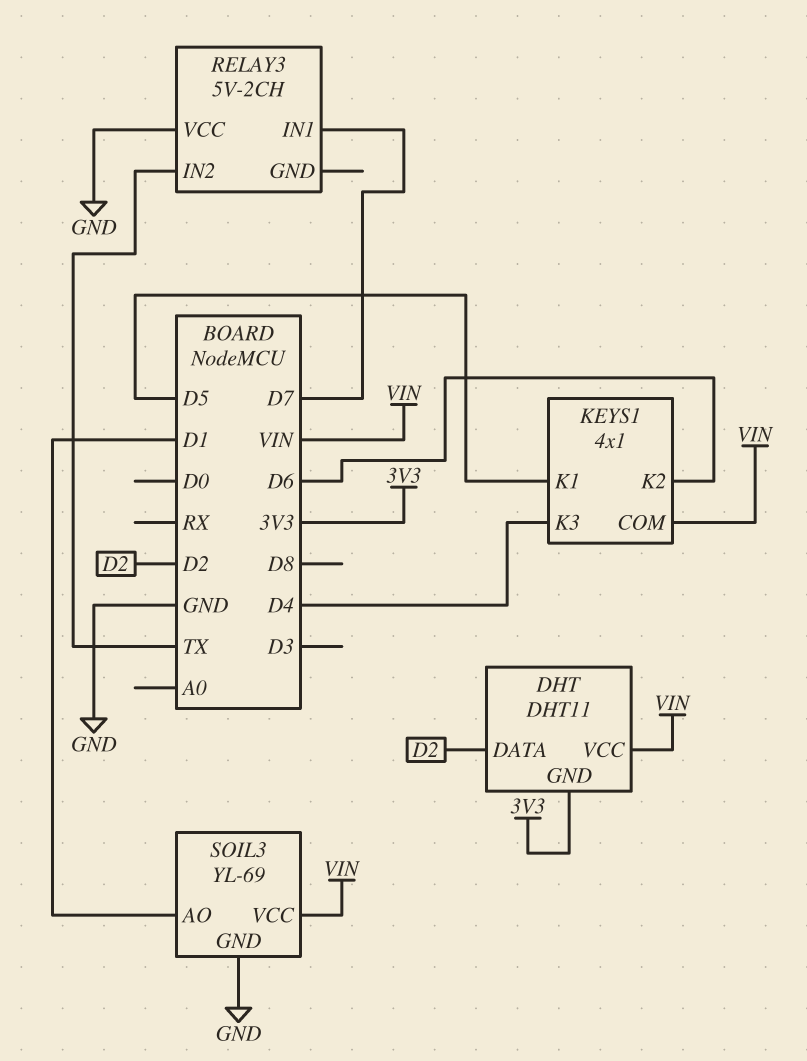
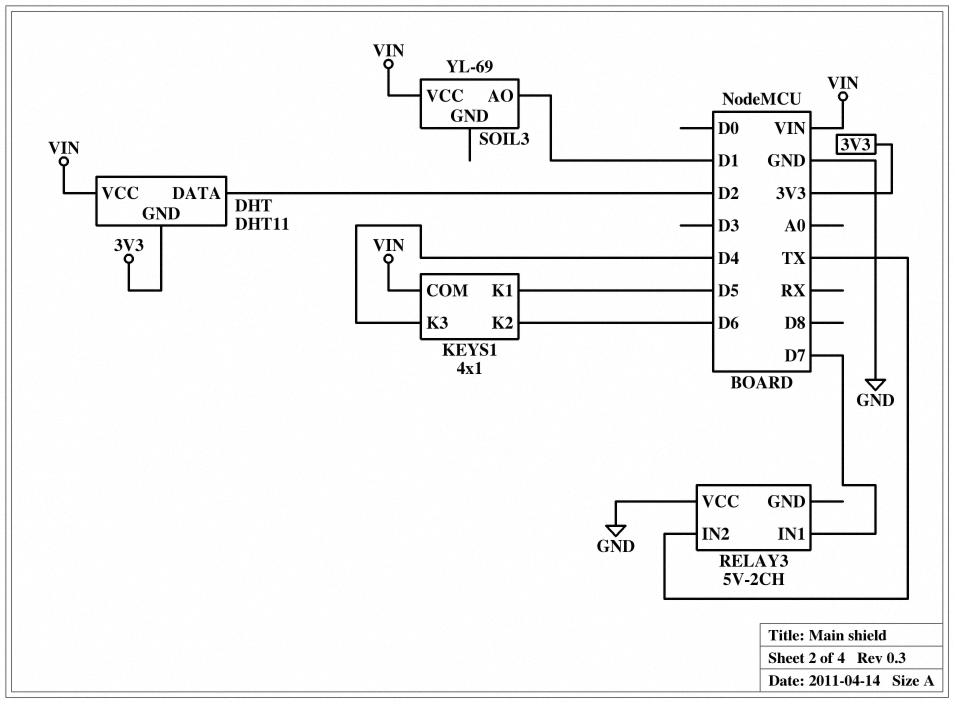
SOIL3 pin GND: GND -> none

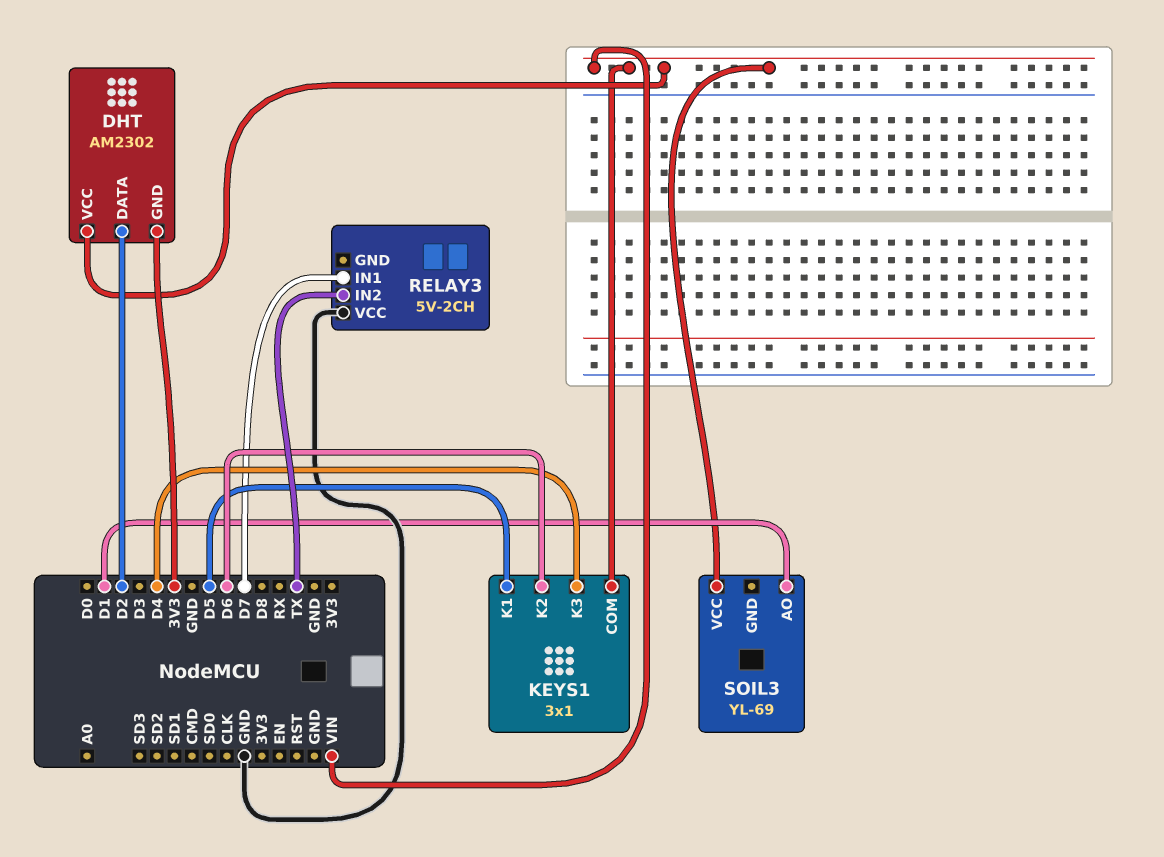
DHT: DHT11 -> AM2302
KEYS1: 4x1 -> 3x1

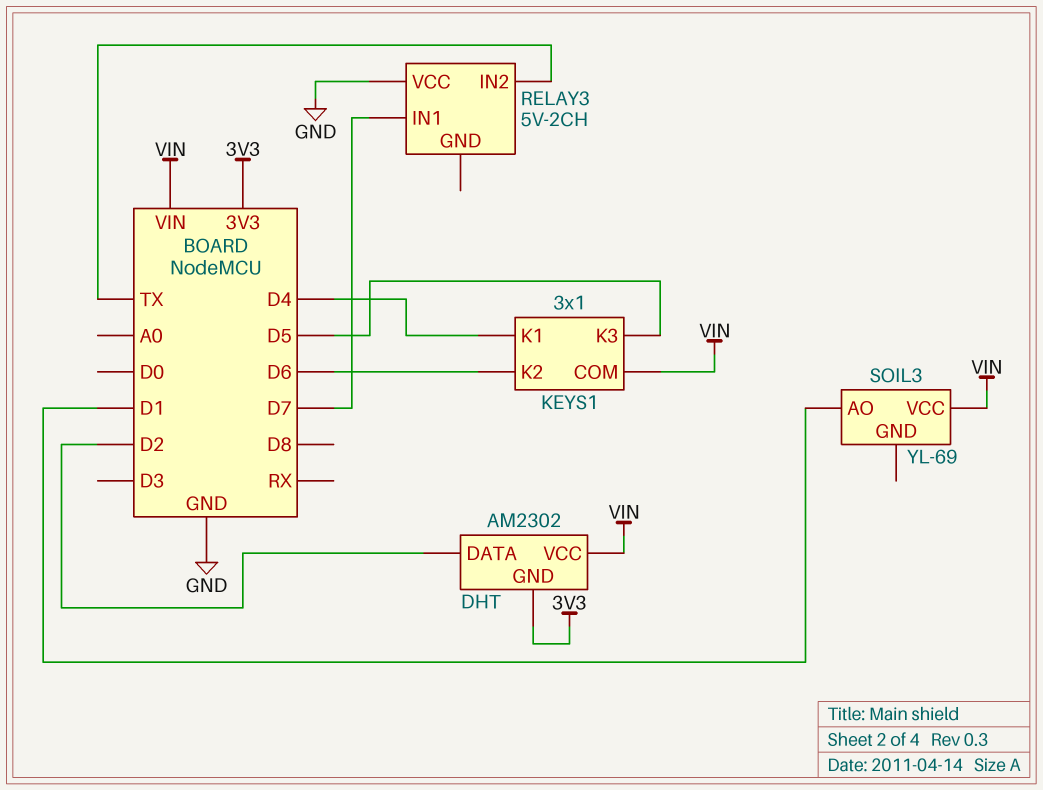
KEYS1 pin K1: D5 -> D4
KEYS1 pin K3: D4 -> D5

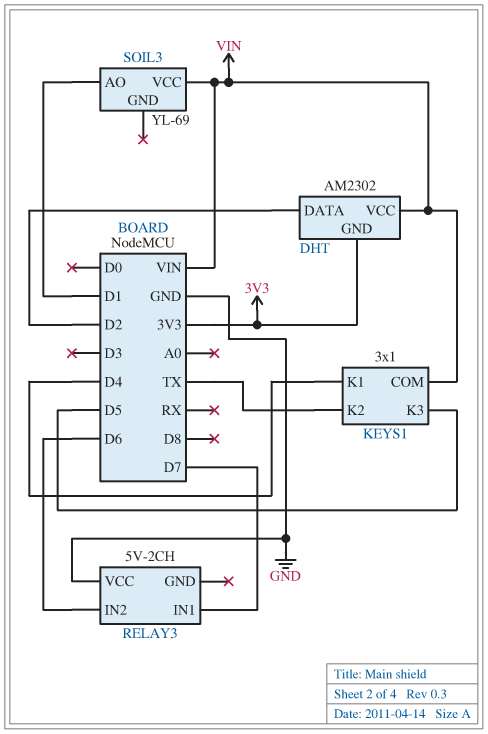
KEYS1 pin K2: D6 -> TX
RELAY3 pin IN2: TX -> D6

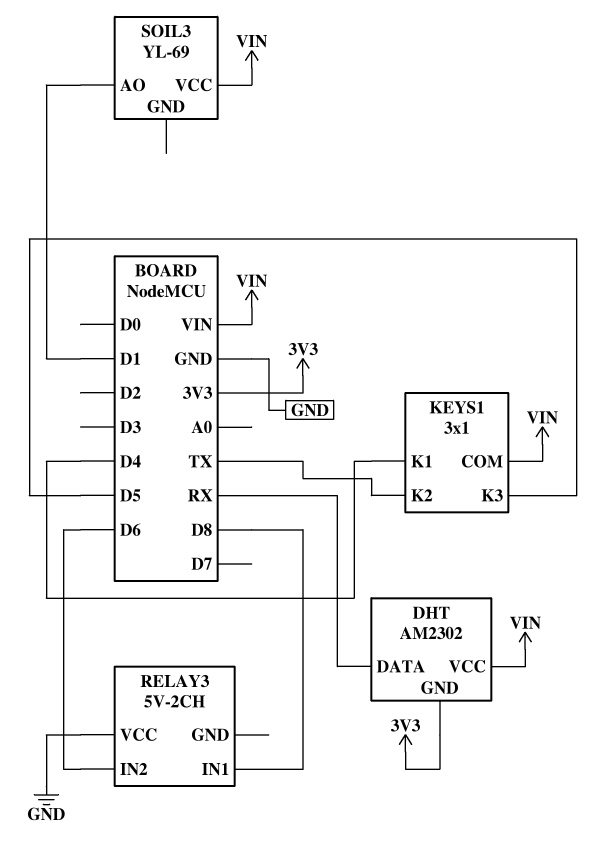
DHT pin DATA: D2 -> RX
RELAY3 pin IN1: D7 -> D8

